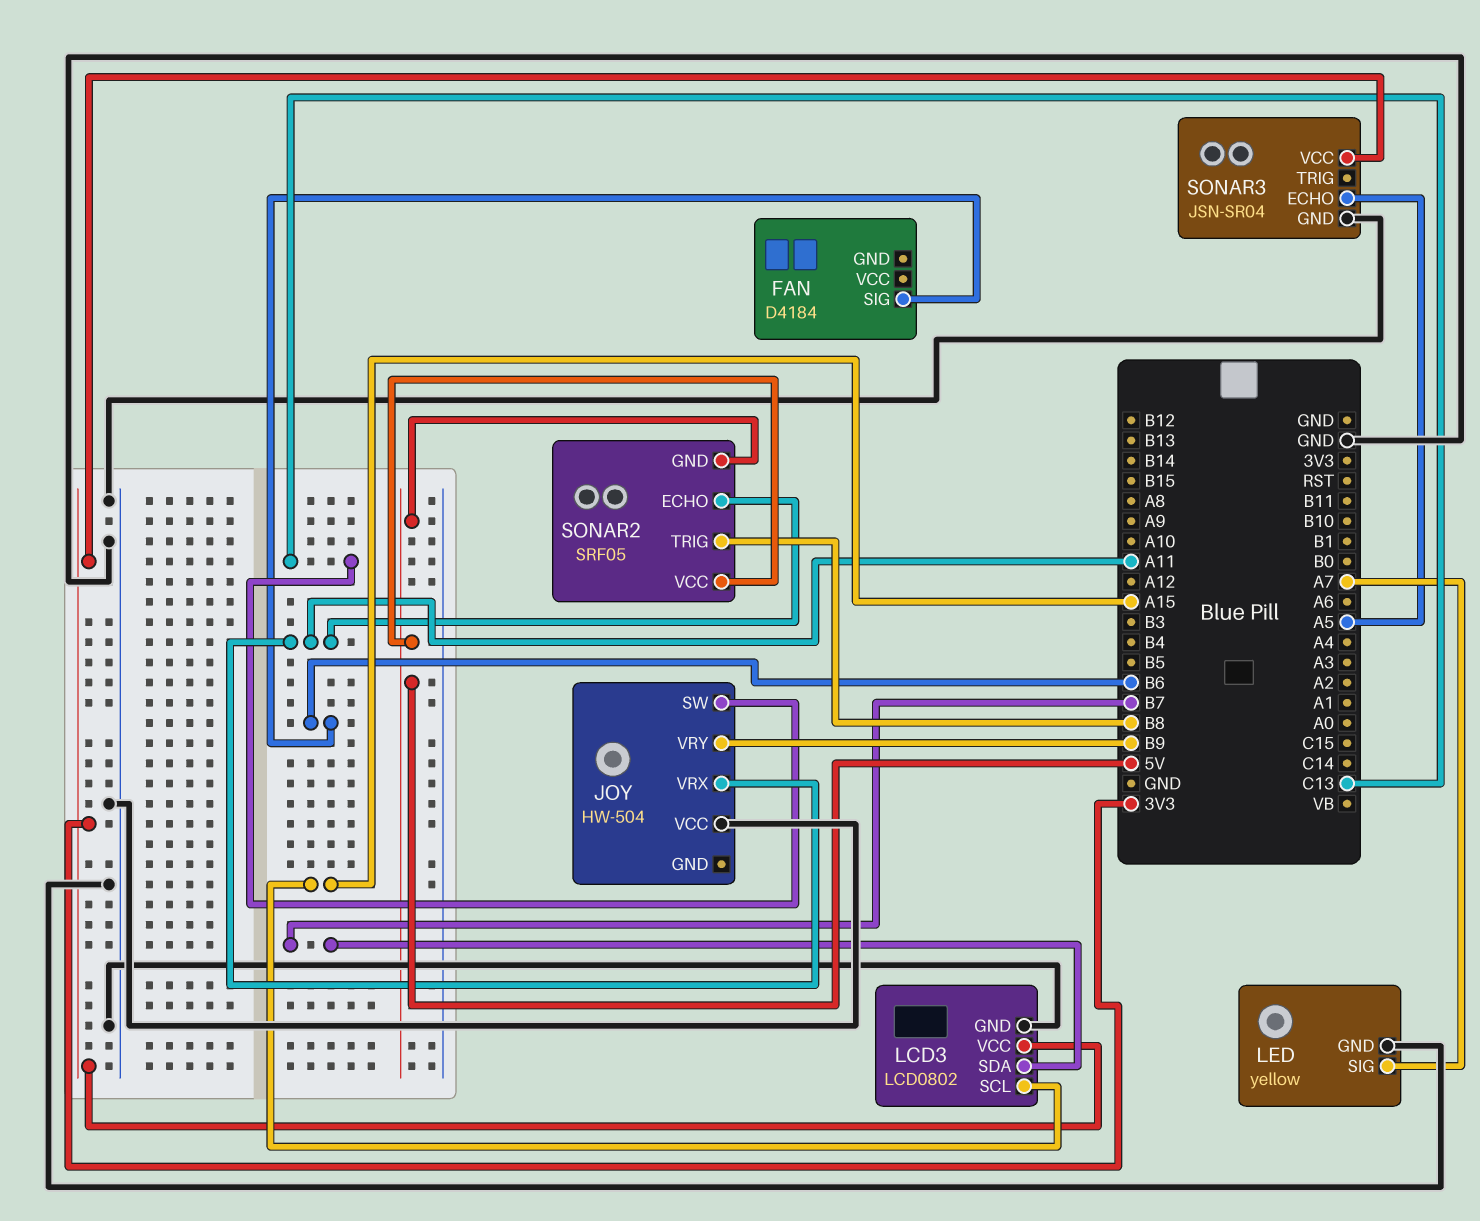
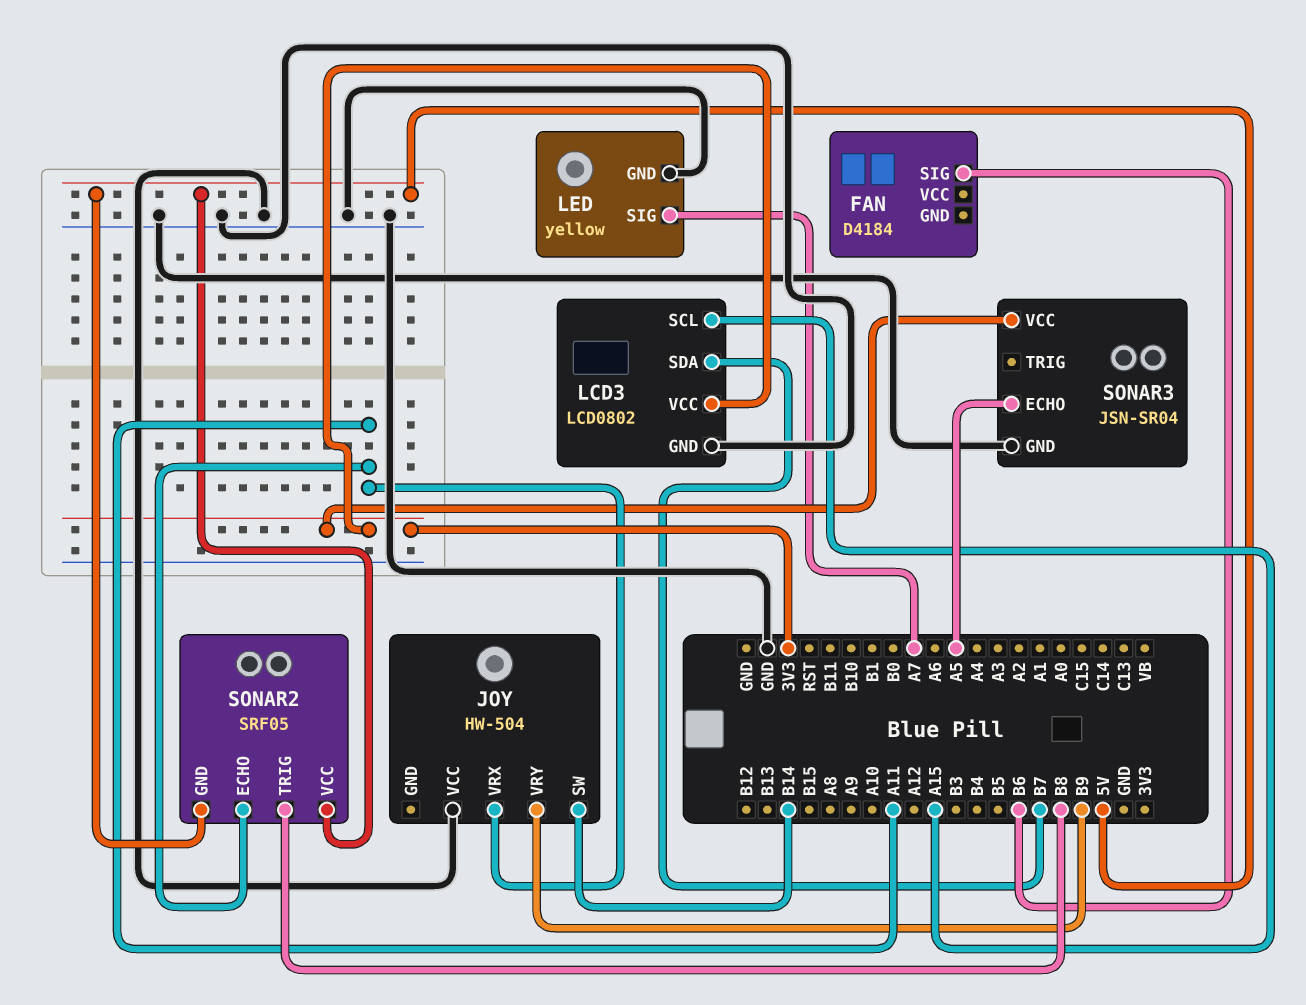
JOY pin SW: C13 -> B14

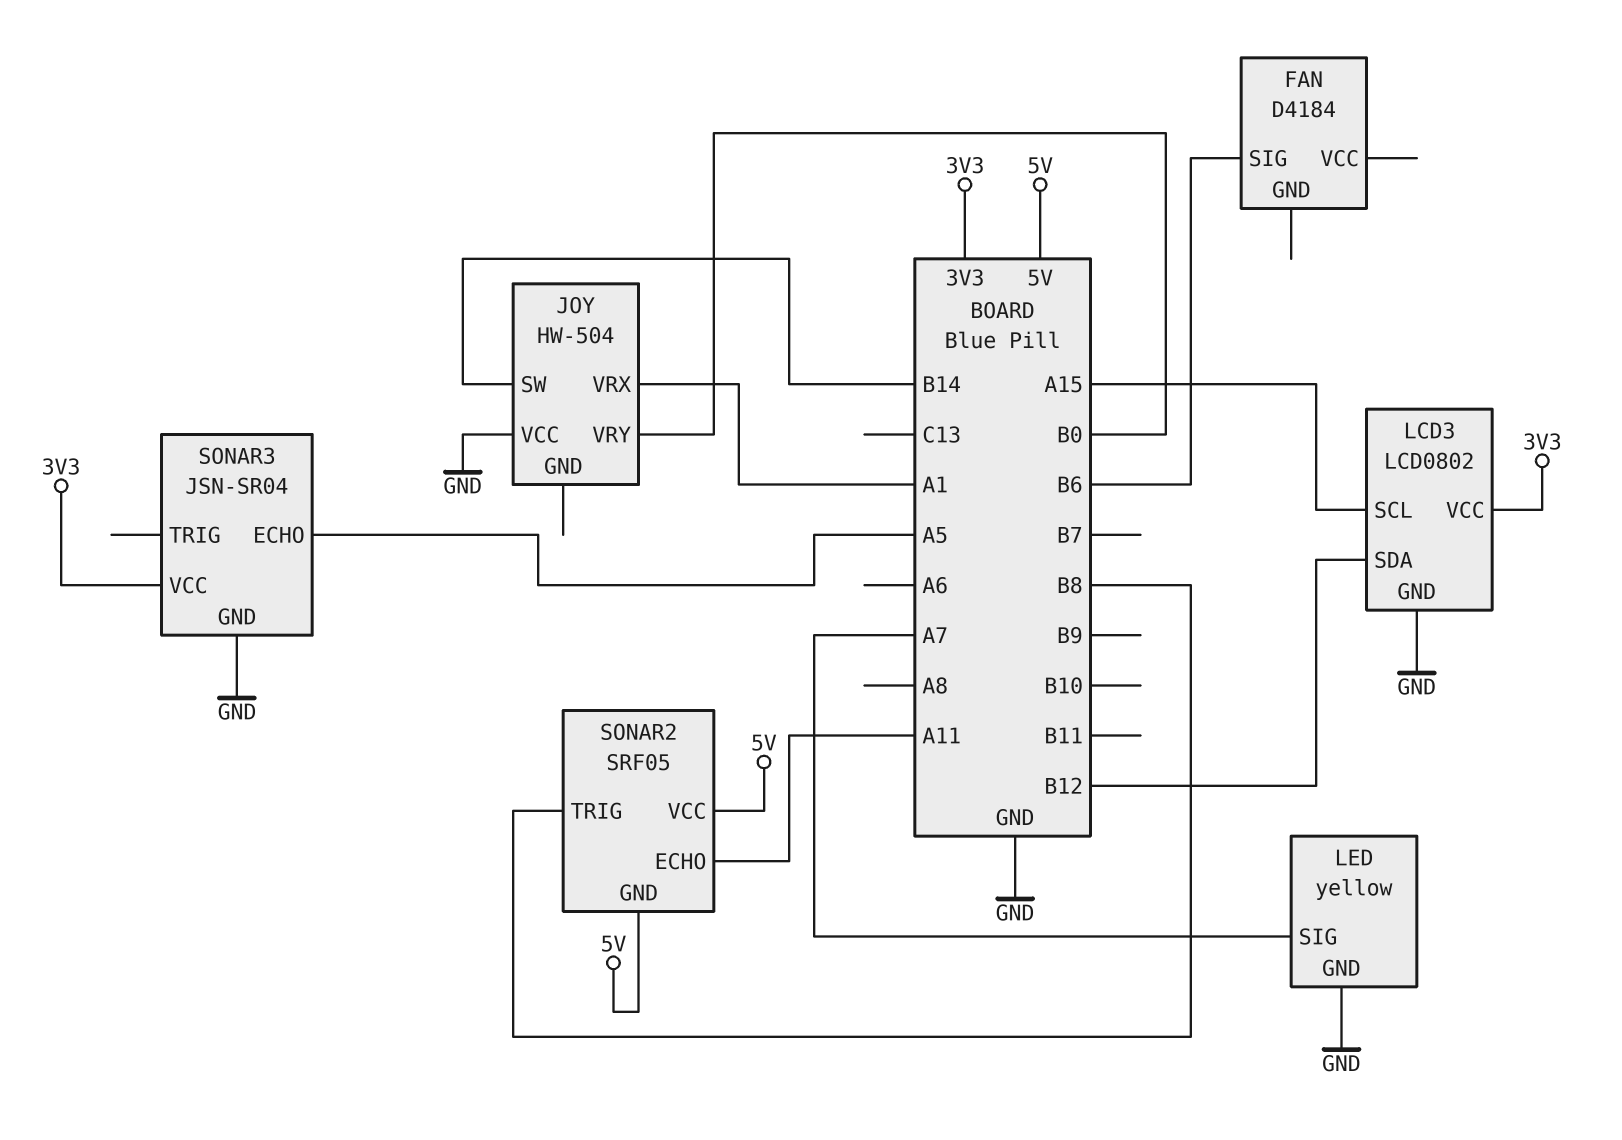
JOY pin VRX: A11 -> A1
JOY pin VRY: B9 -> B0
LCD3 pin SDA: B7 -> B12

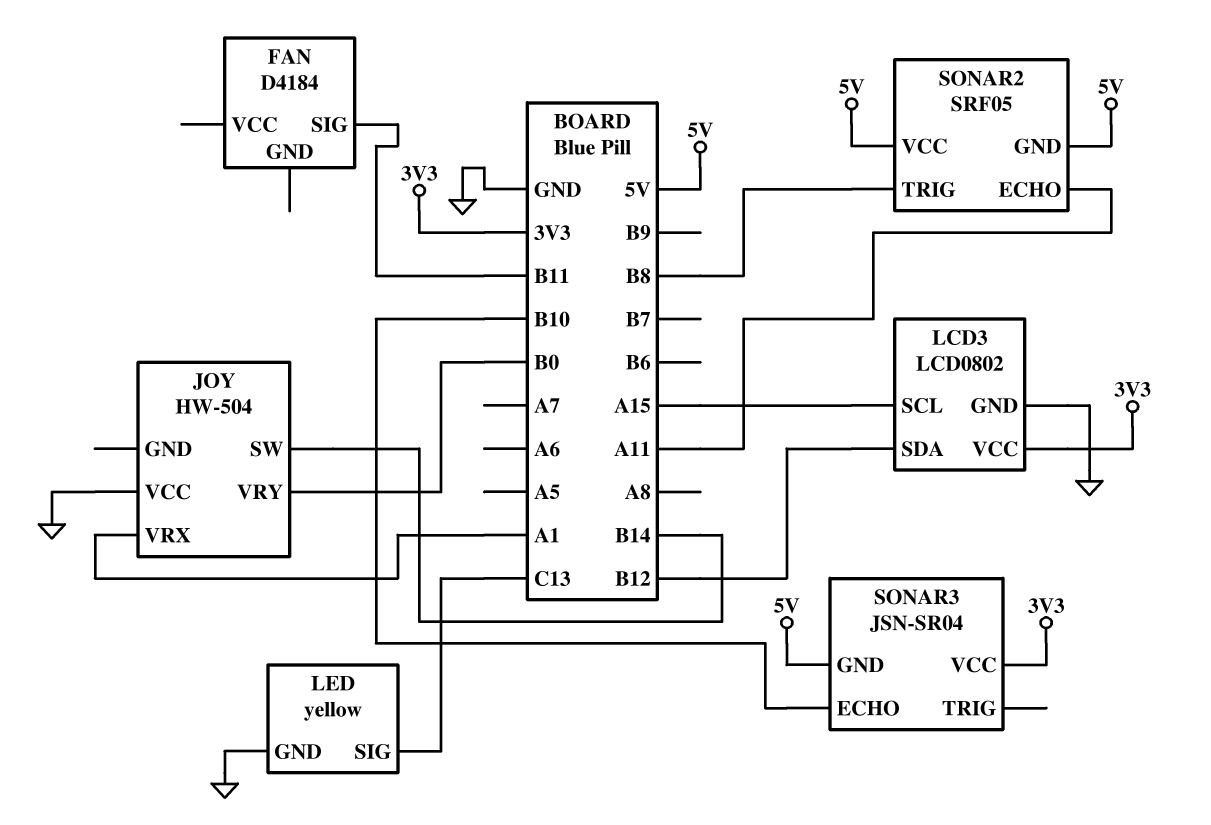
FAN pin SIG: B6 -> B11
LED pin SIG: A7 -> C13
SONAR3 pin ECHO: A5 -> B10
SONAR3 pin GND: GND -> 5V

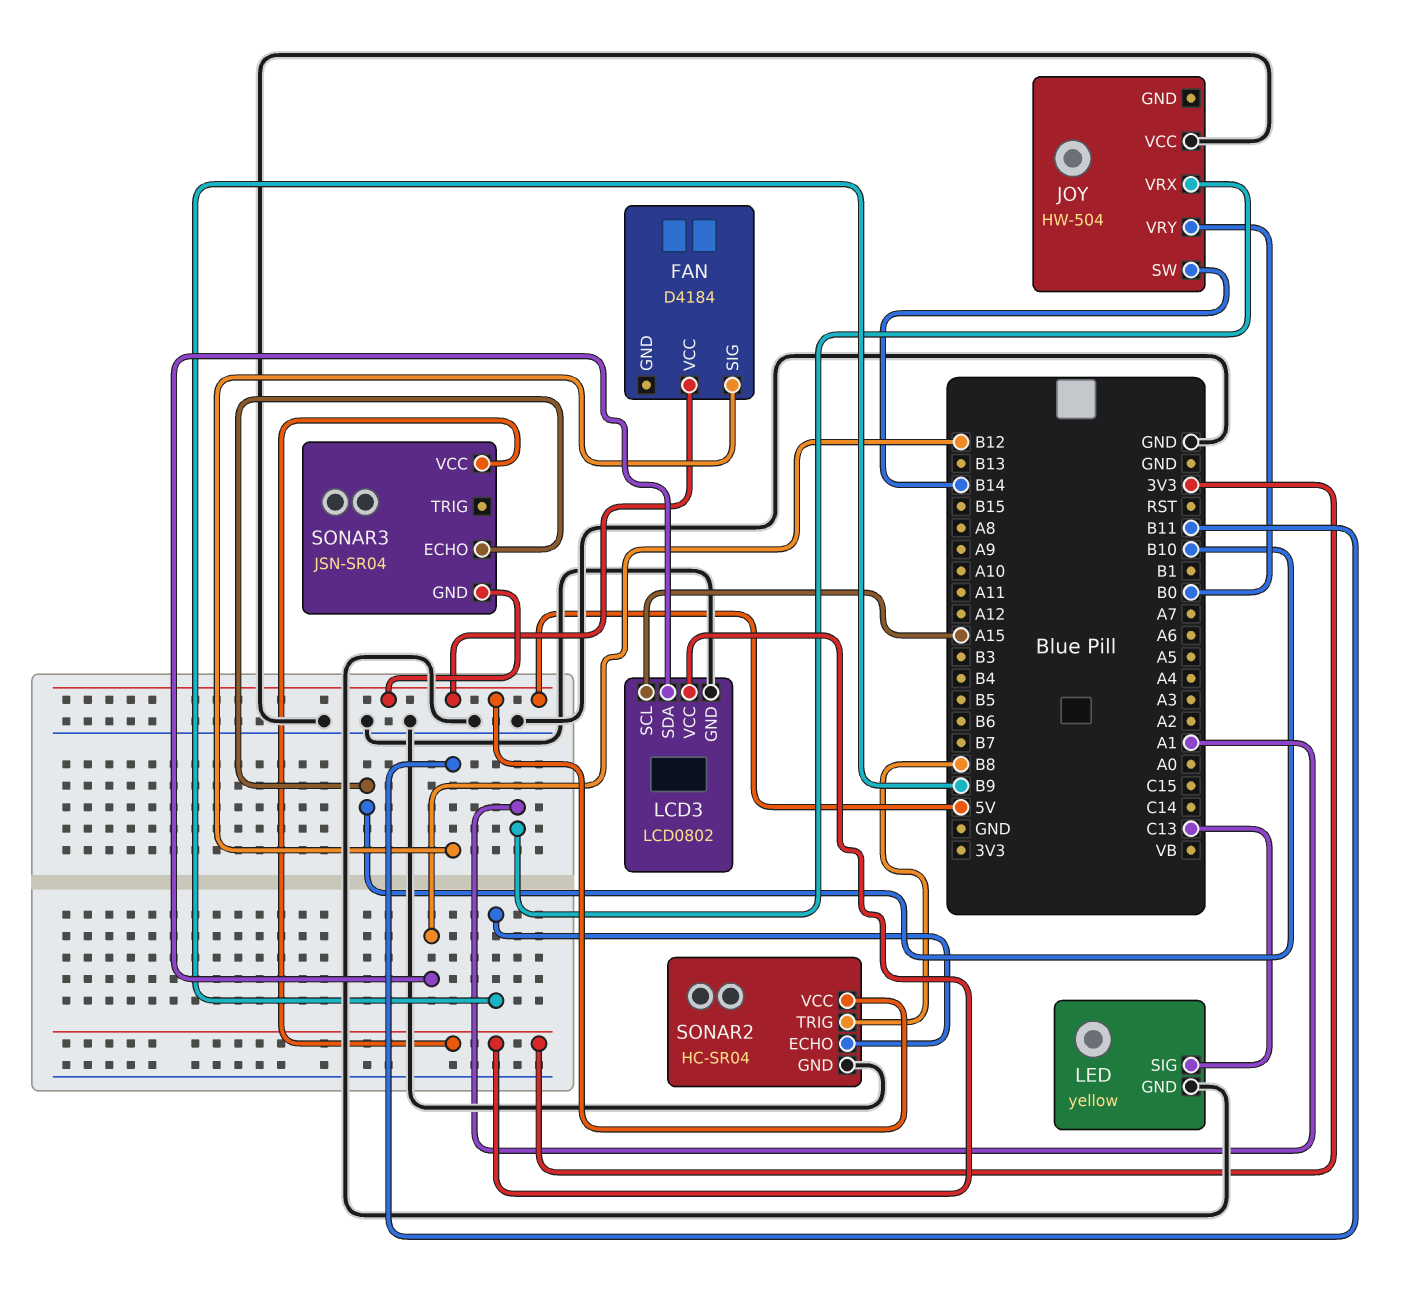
FAN pin VCC: none -> 5V
SONAR2: SRF05 -> HC-SR04
SONAR2 pin ECHO: A11 -> B9
SONAR2 pin GND: 5V -> GND

